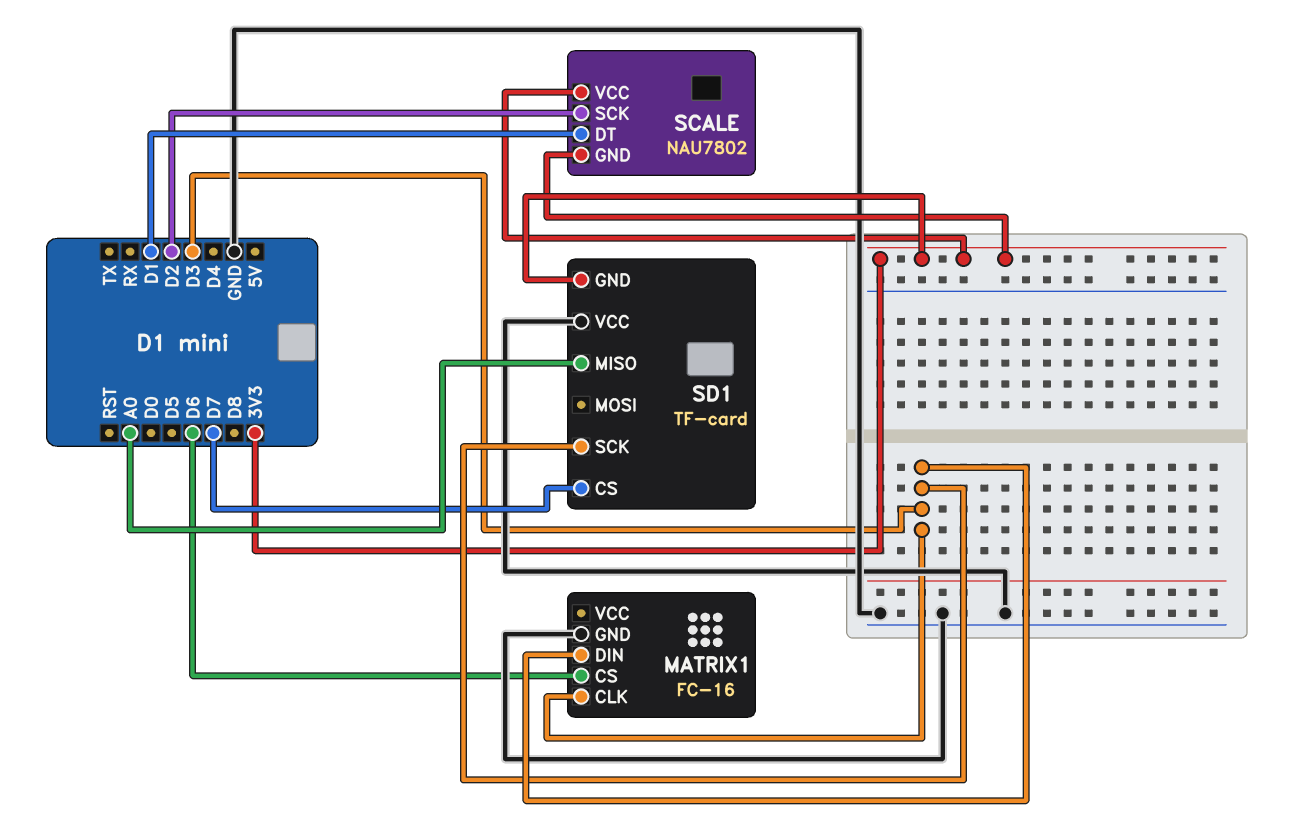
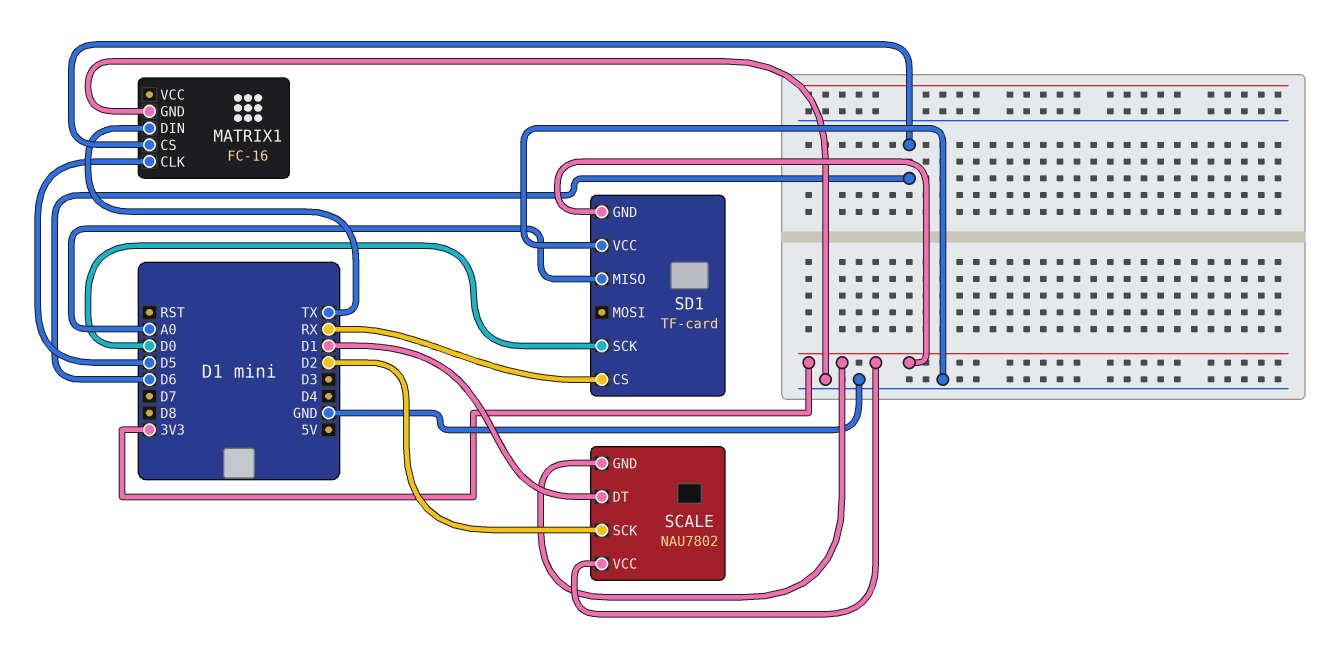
MATRIX1 pin CLK: D3 -> D5
MATRIX1 pin DIN: D3 -> TX
SD1 pin CS: D7 -> RX
SD1 pin SCK: D3 -> D0

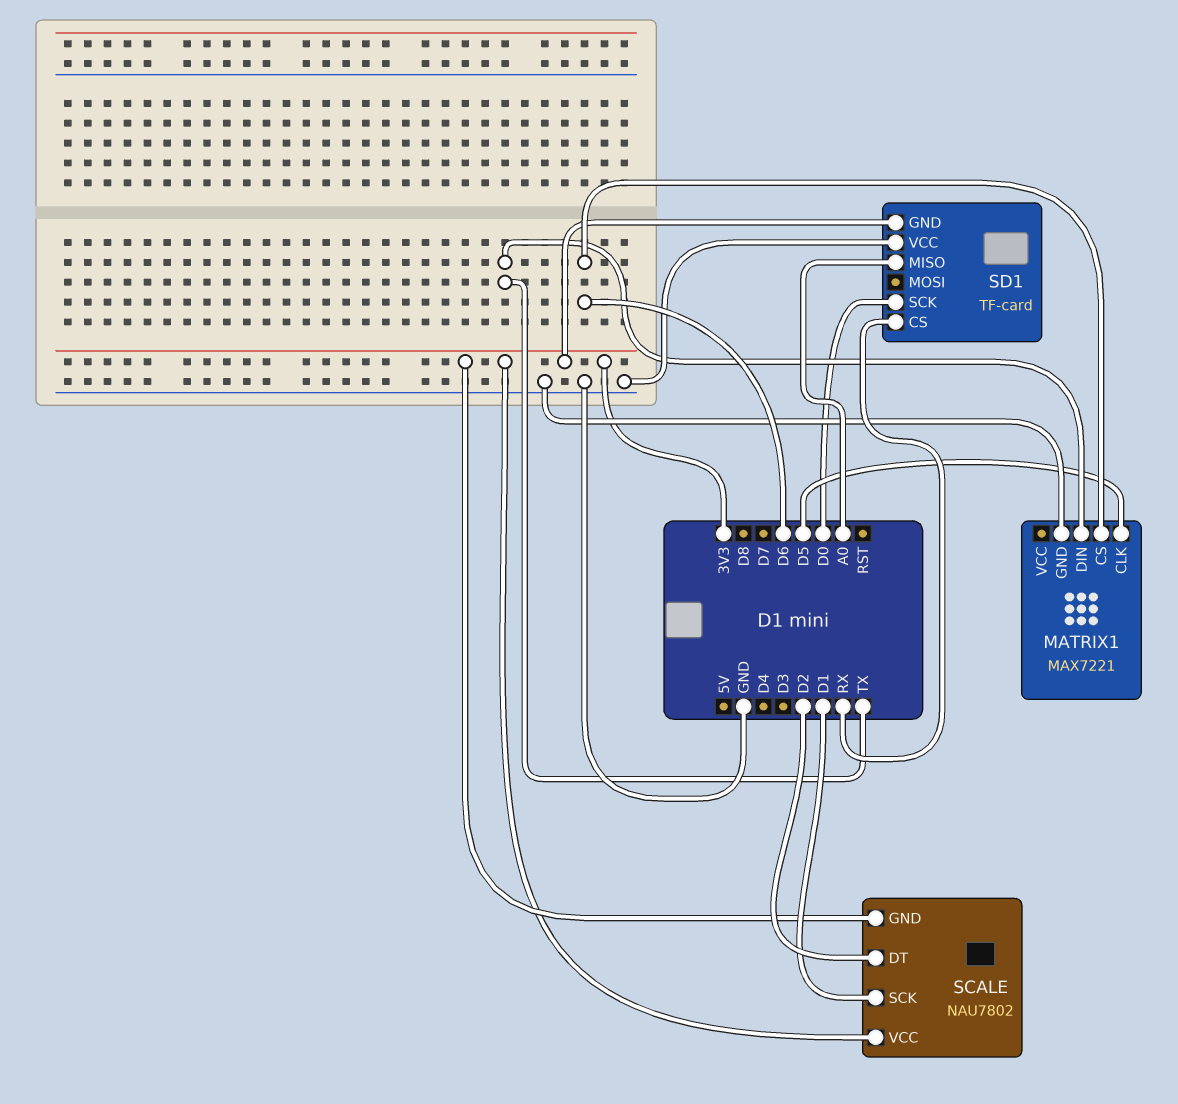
MATRIX1: FC-16 -> MAX7221
SCALE pin DT: D1 -> D2
SCALE pin SCK: D2 -> D1

